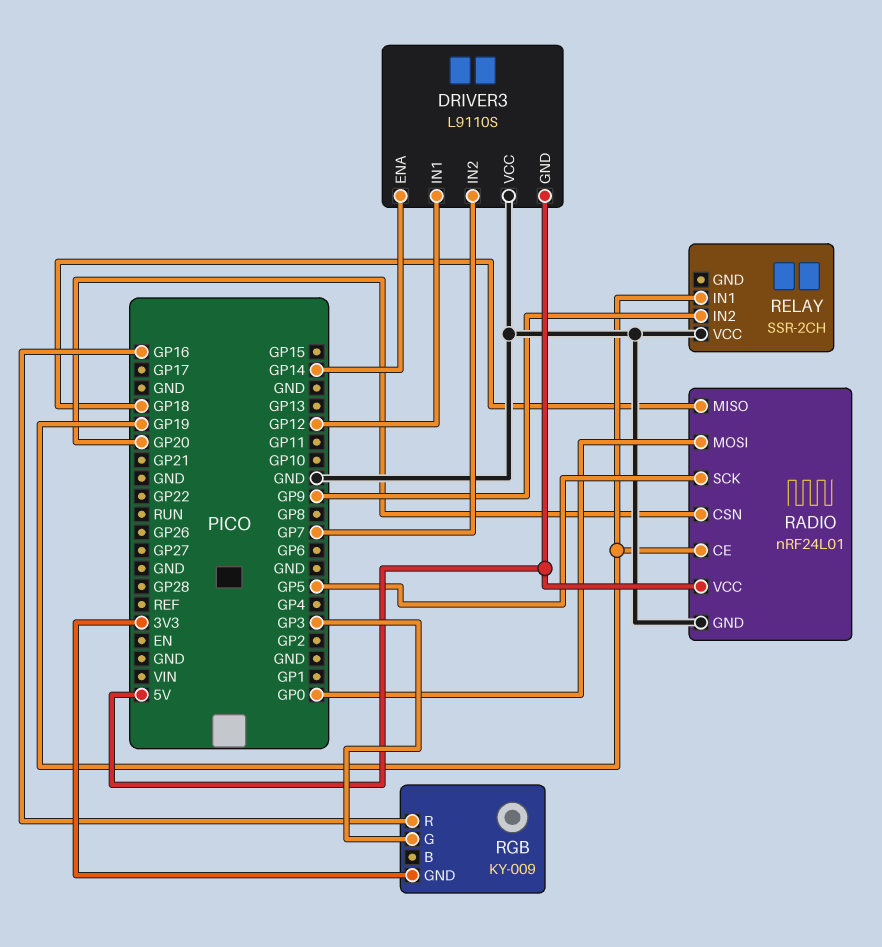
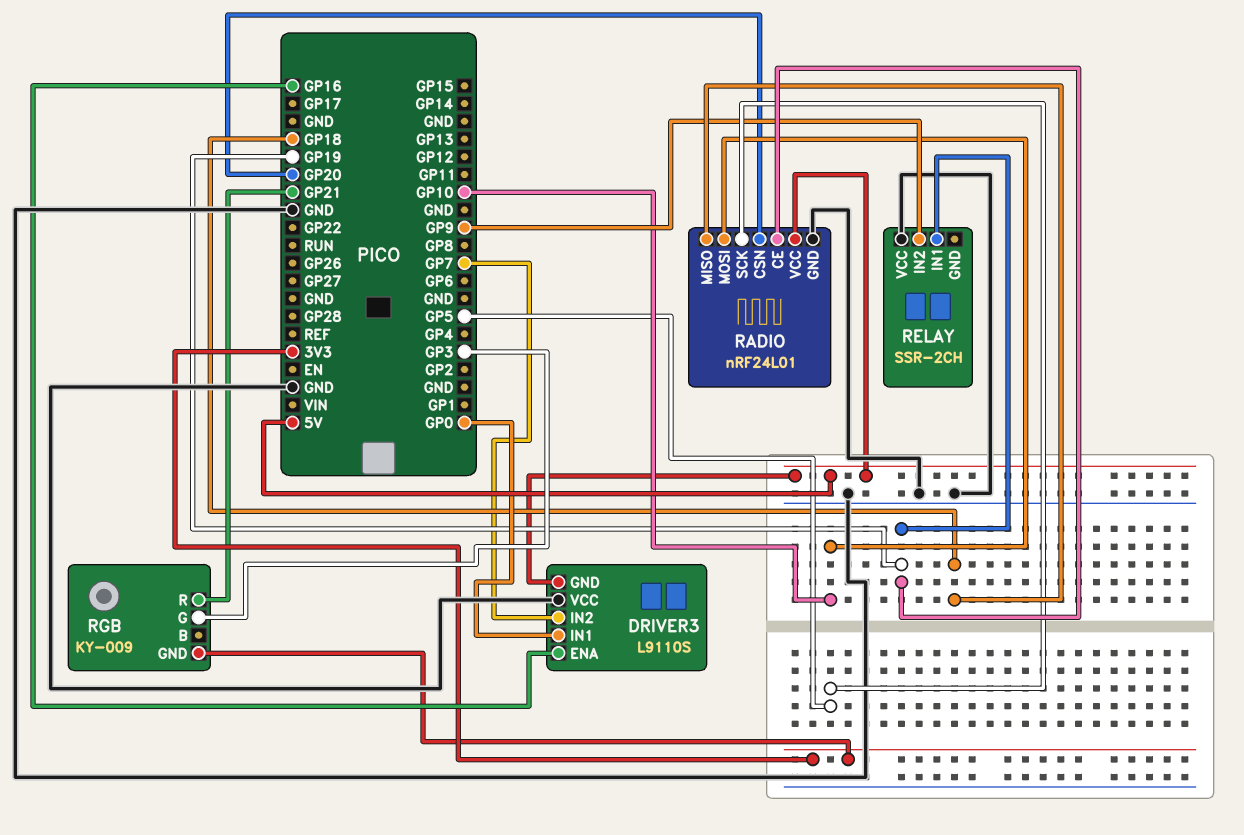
DRIVER3 pin ENA: GP14 -> GP16
DRIVER3 pin IN1: GP12 -> GP0
RADIO pin MOSI: GP0 -> GP10
RGB pin R: GP16 -> GP21

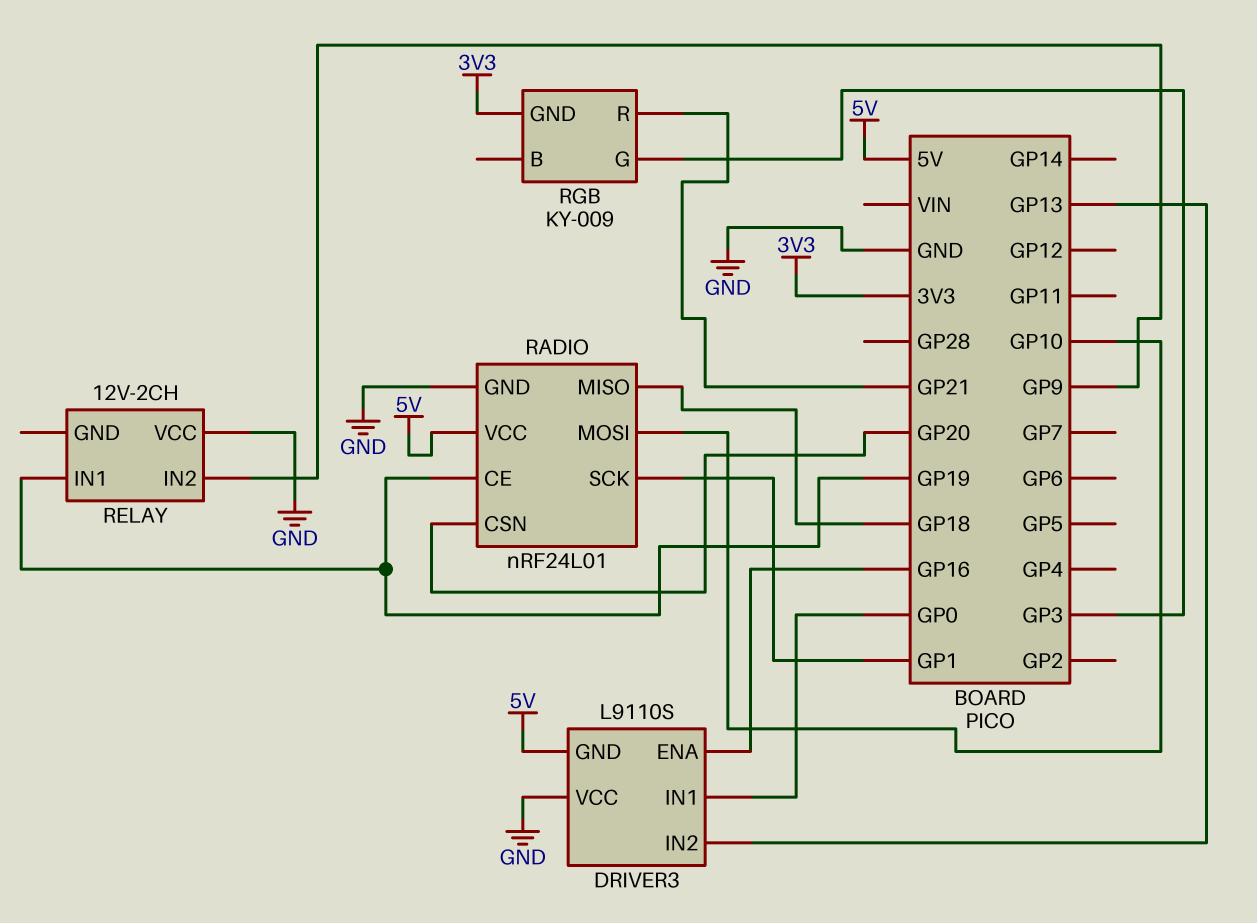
DRIVER3 pin IN2: GP7 -> GP13
RADIO pin SCK: GP5 -> GP1
RELAY: SSR-2CH -> 12V-2CH

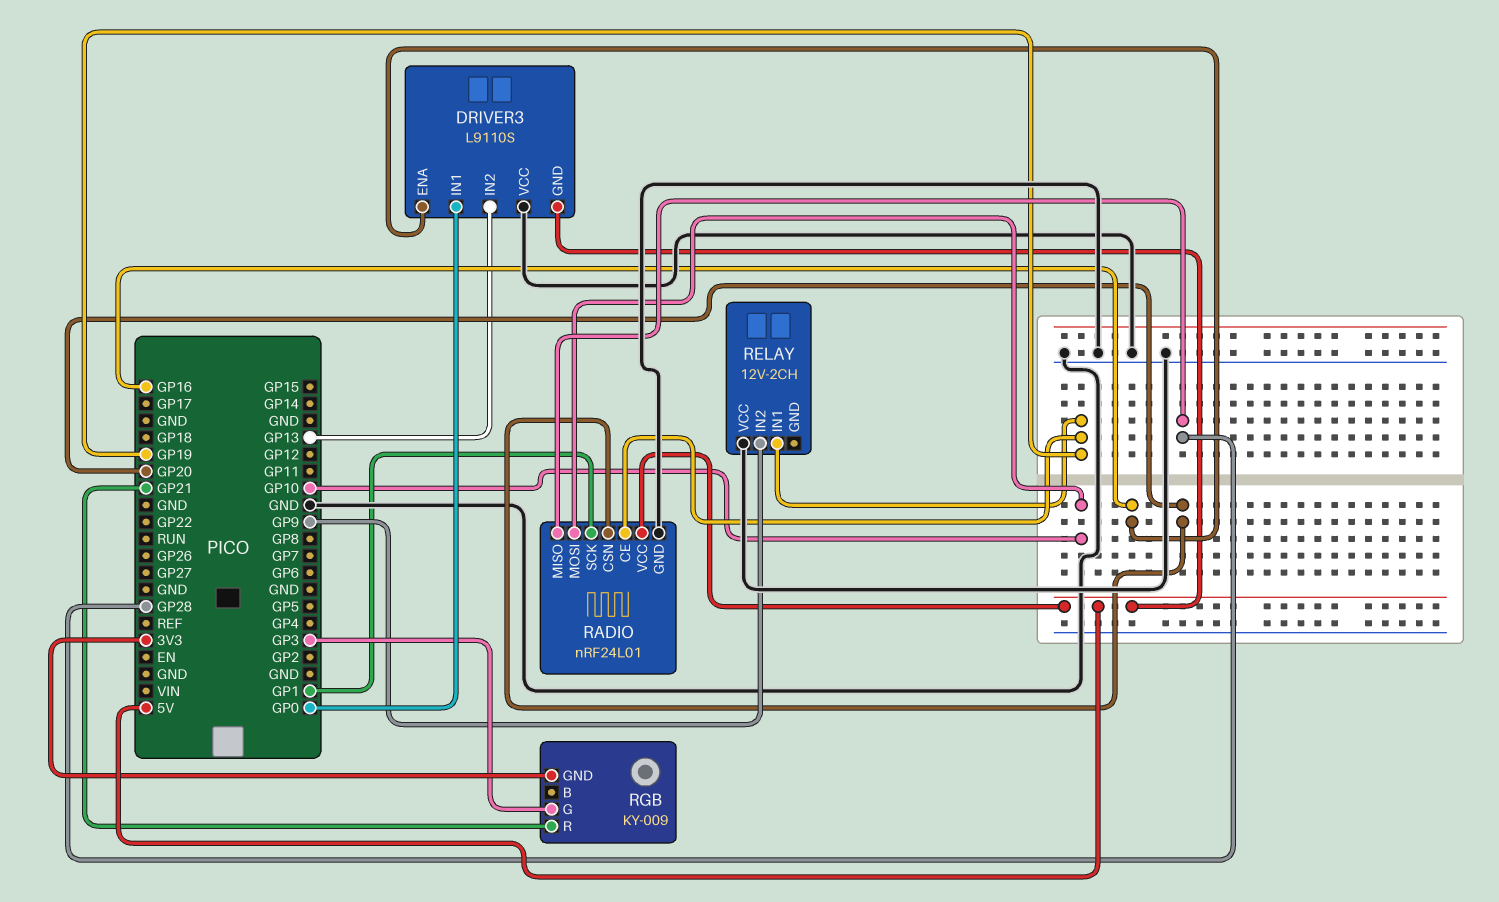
RADIO pin MISO: GP18 -> GP28

